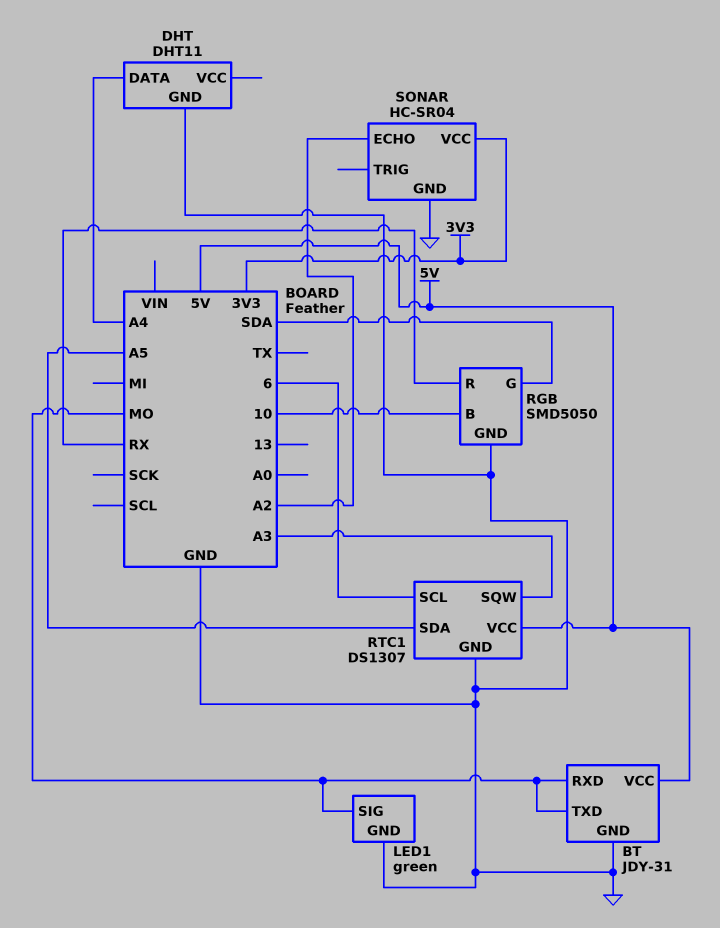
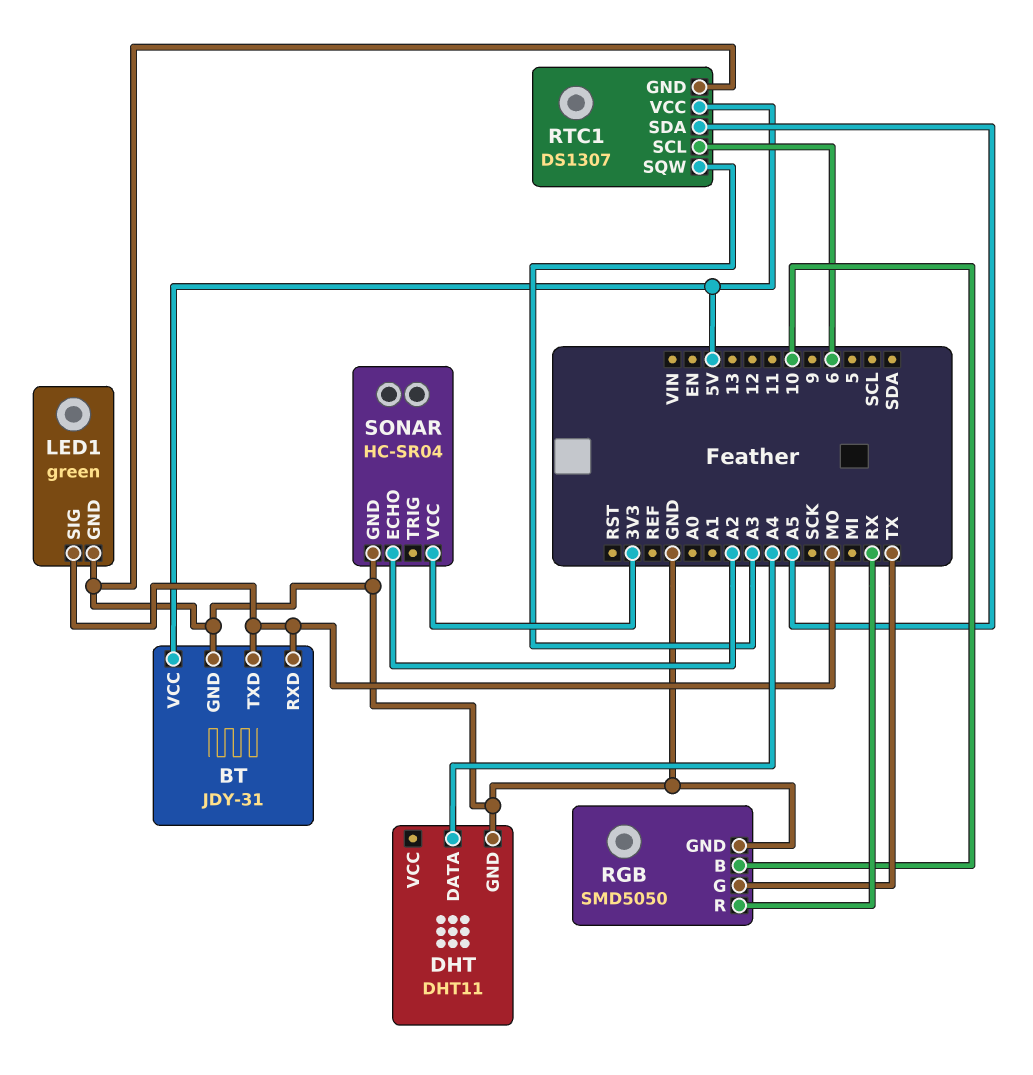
RGB pin G: SDA -> TX

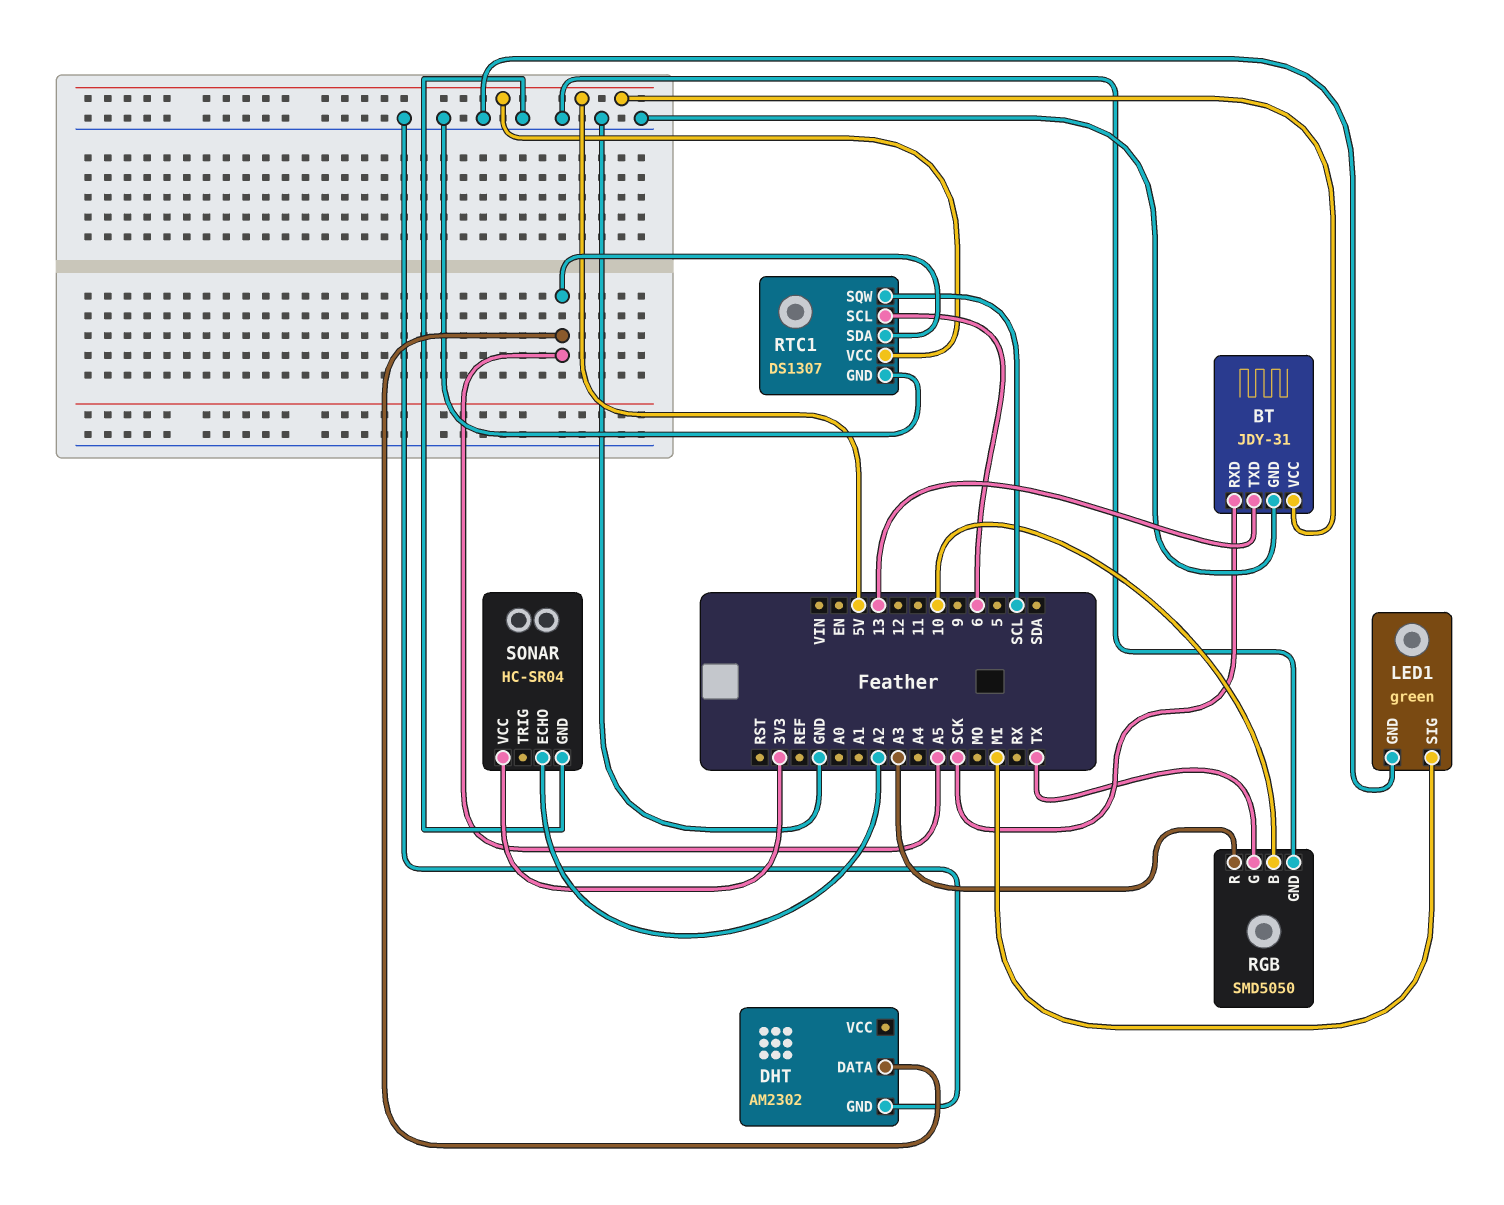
BT pin RXD: MO -> SCK
BT pin TXD: MO -> 13
DHT: DHT11 -> AM2302
DHT pin DATA: A4 -> A5
LED1 pin SIG: MO -> MI
RGB pin R: RX -> A3
RTC1 pin SQW: A3 -> SCL

